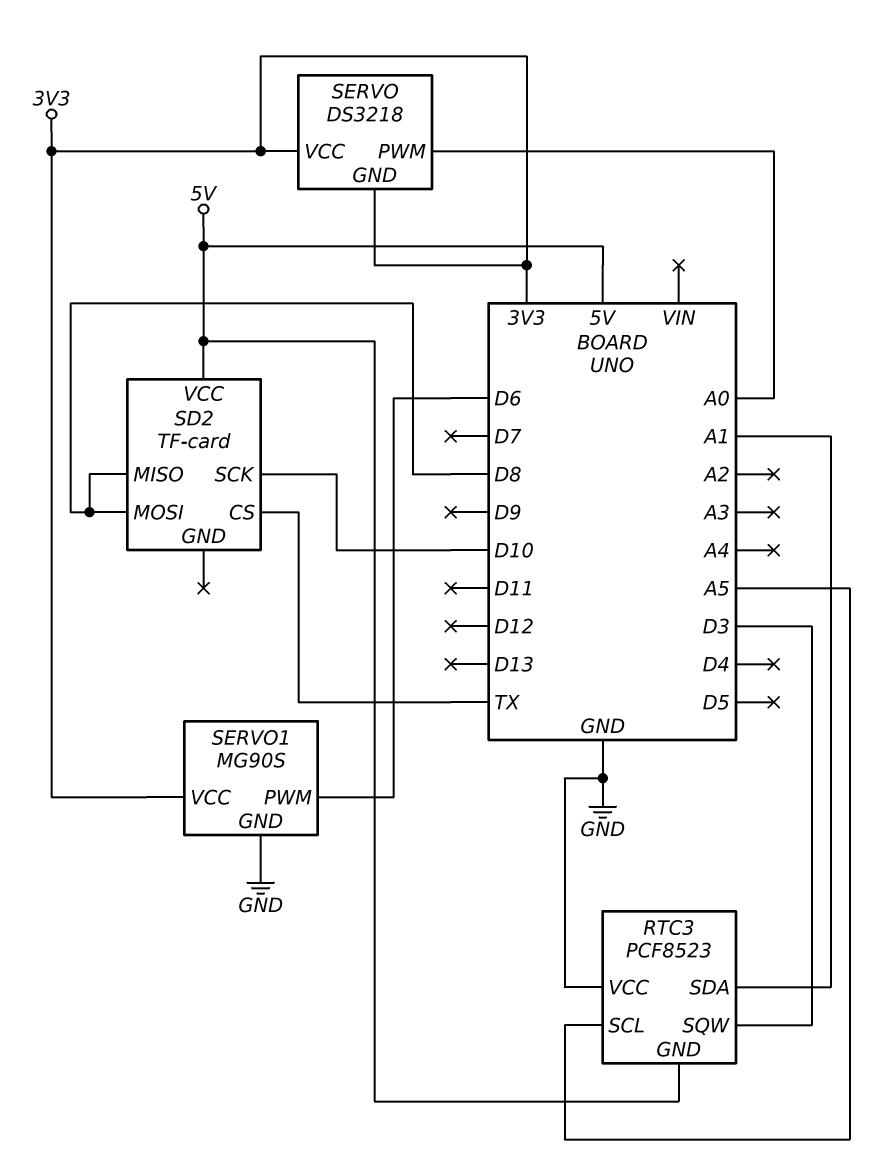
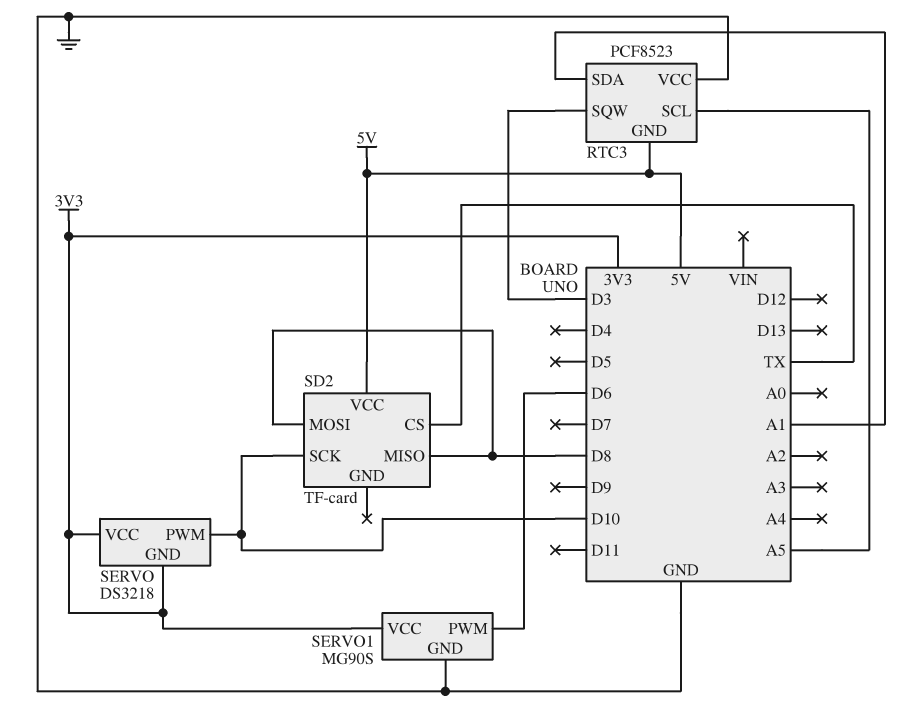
SERVO pin PWM: A0 -> D10

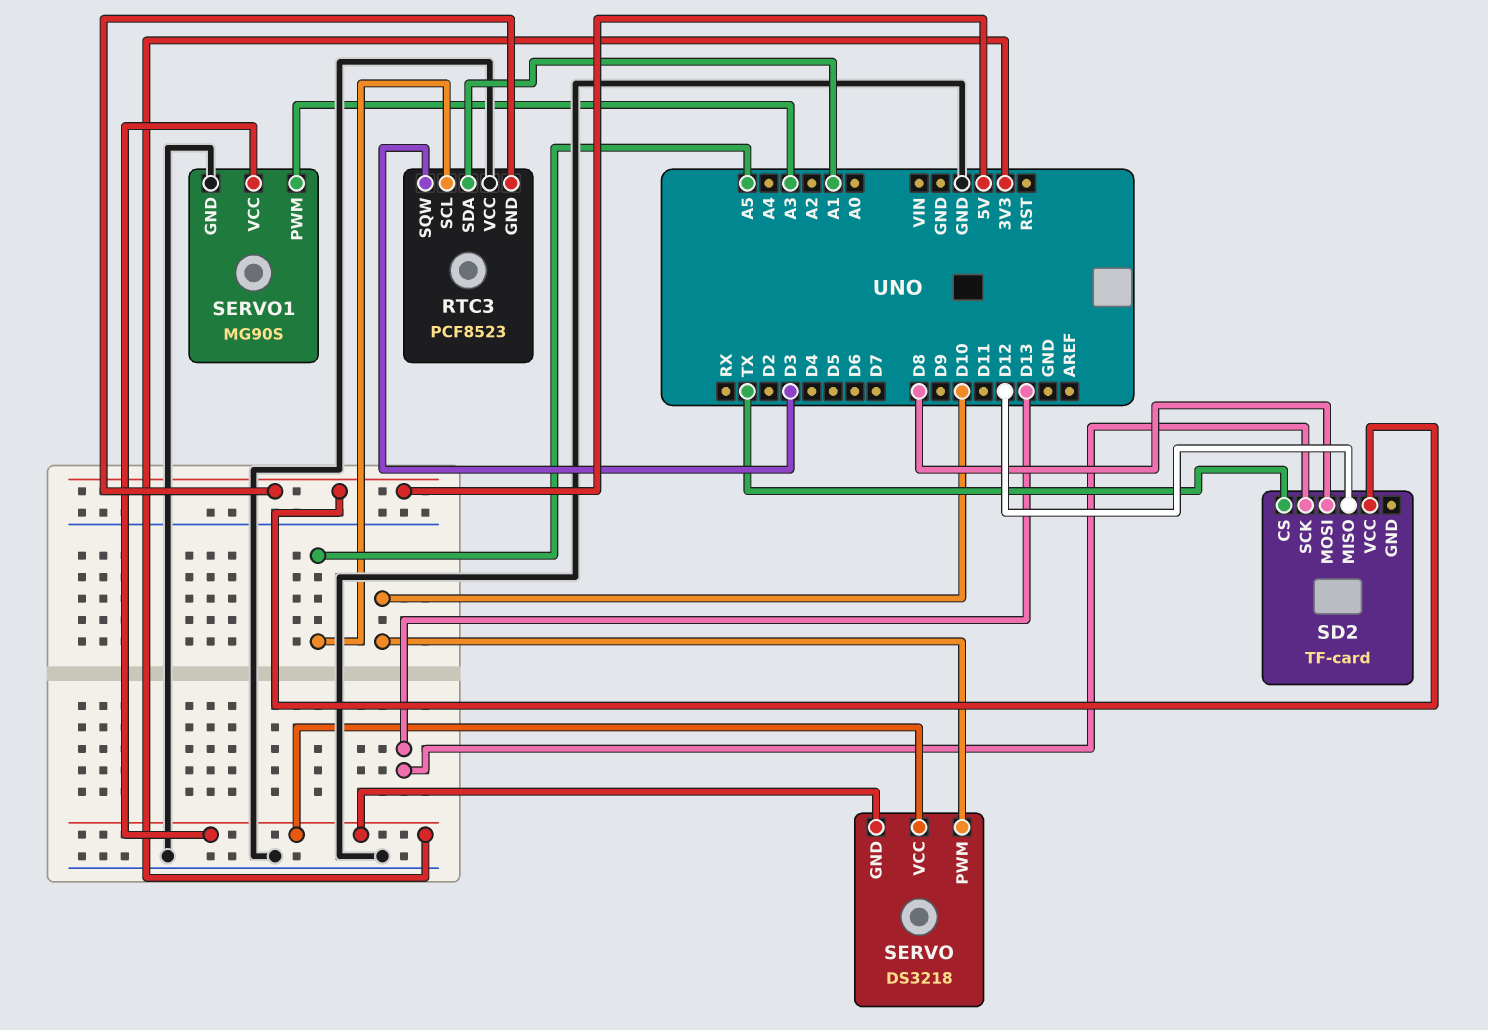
SD2 pin MISO: D8 -> D12
SD2 pin SCK: D10 -> D13
SERVO1 pin PWM: D6 -> A3

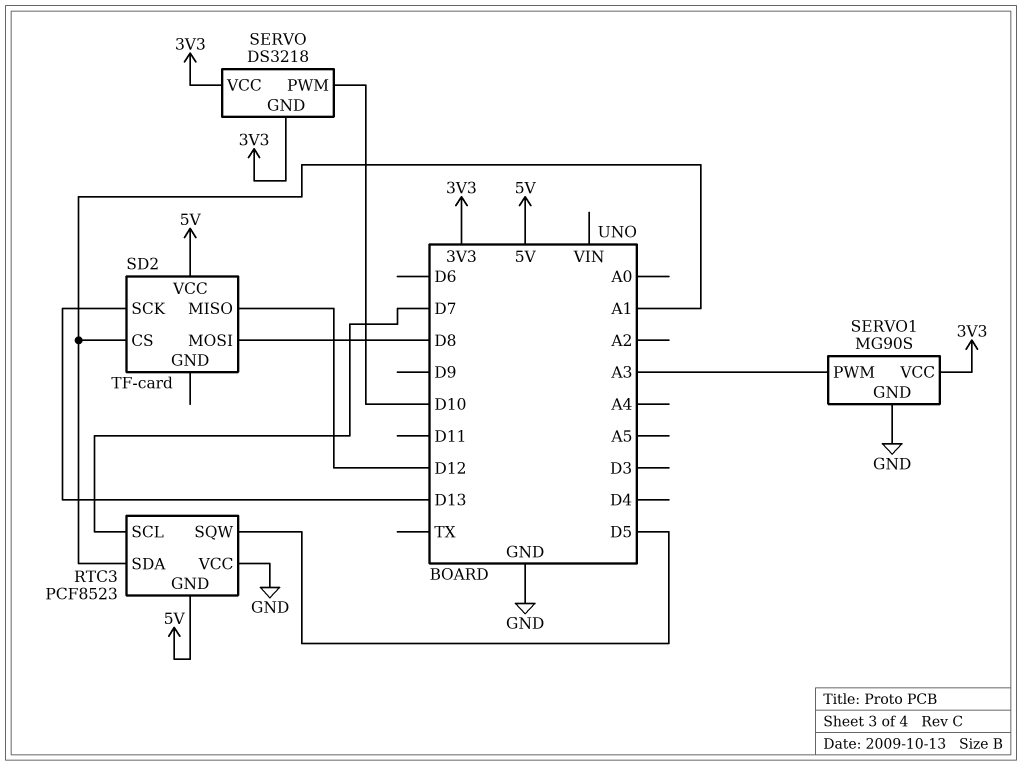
RTC3 pin SCL: A5 -> D7
RTC3 pin SQW: D3 -> D5
SD2 pin CS: TX -> A1

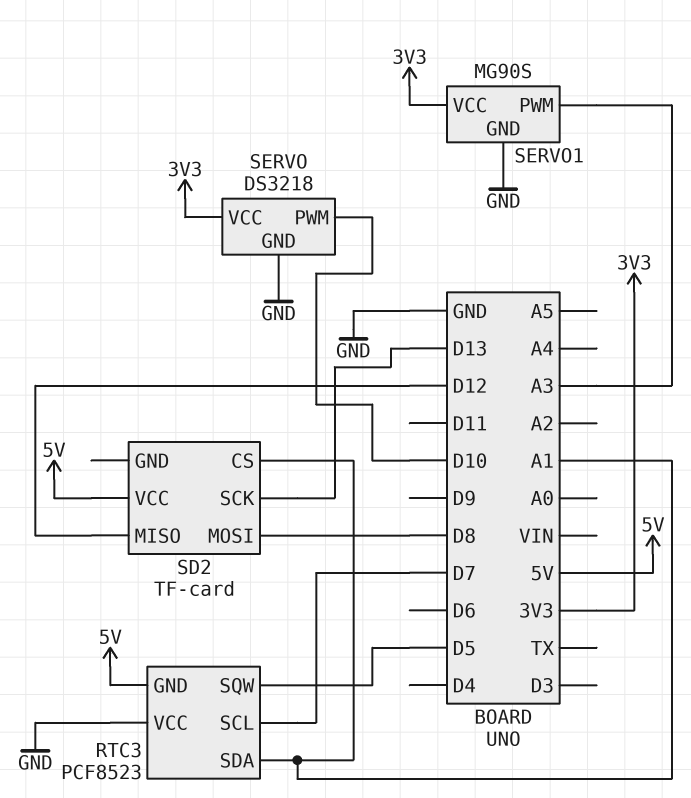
SERVO pin GND: 3V3 -> GND

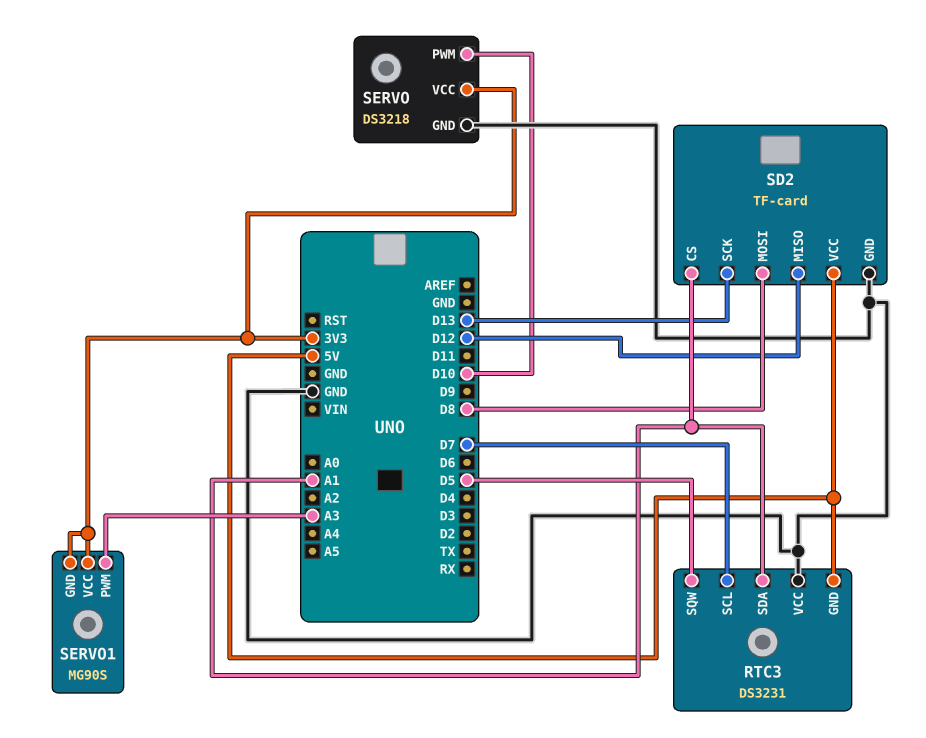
RTC3: PCF8523 -> DS3231
SD2 pin GND: none -> GND
SERVO1 pin GND: GND -> 3V3

